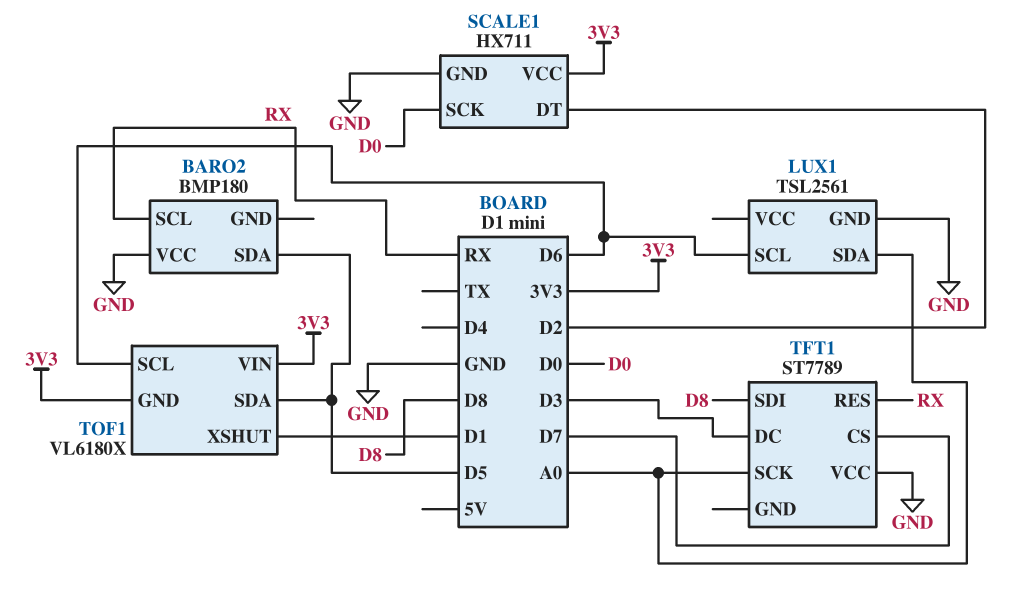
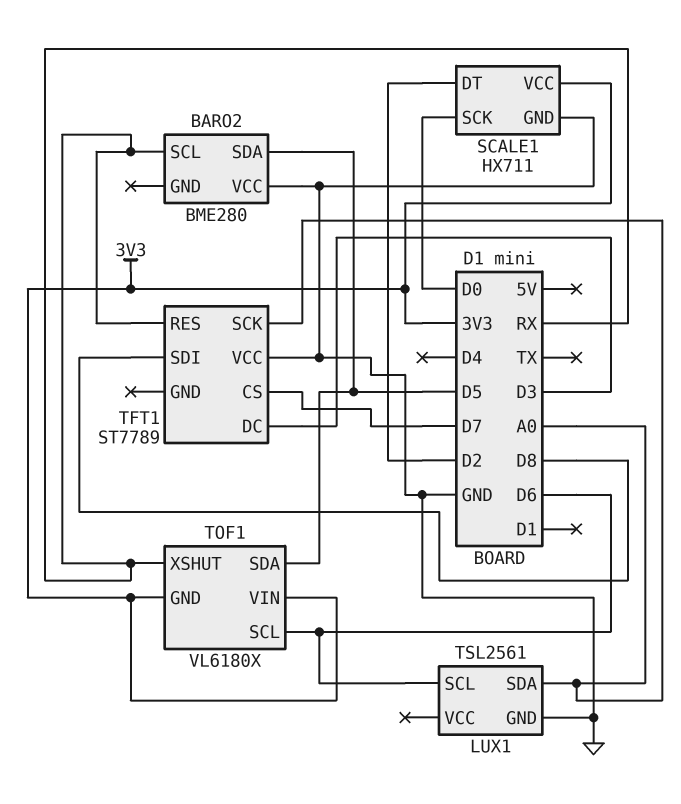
BARO2: BMP180 -> BME280
TOF1 pin XSHUT: D1 -> RX

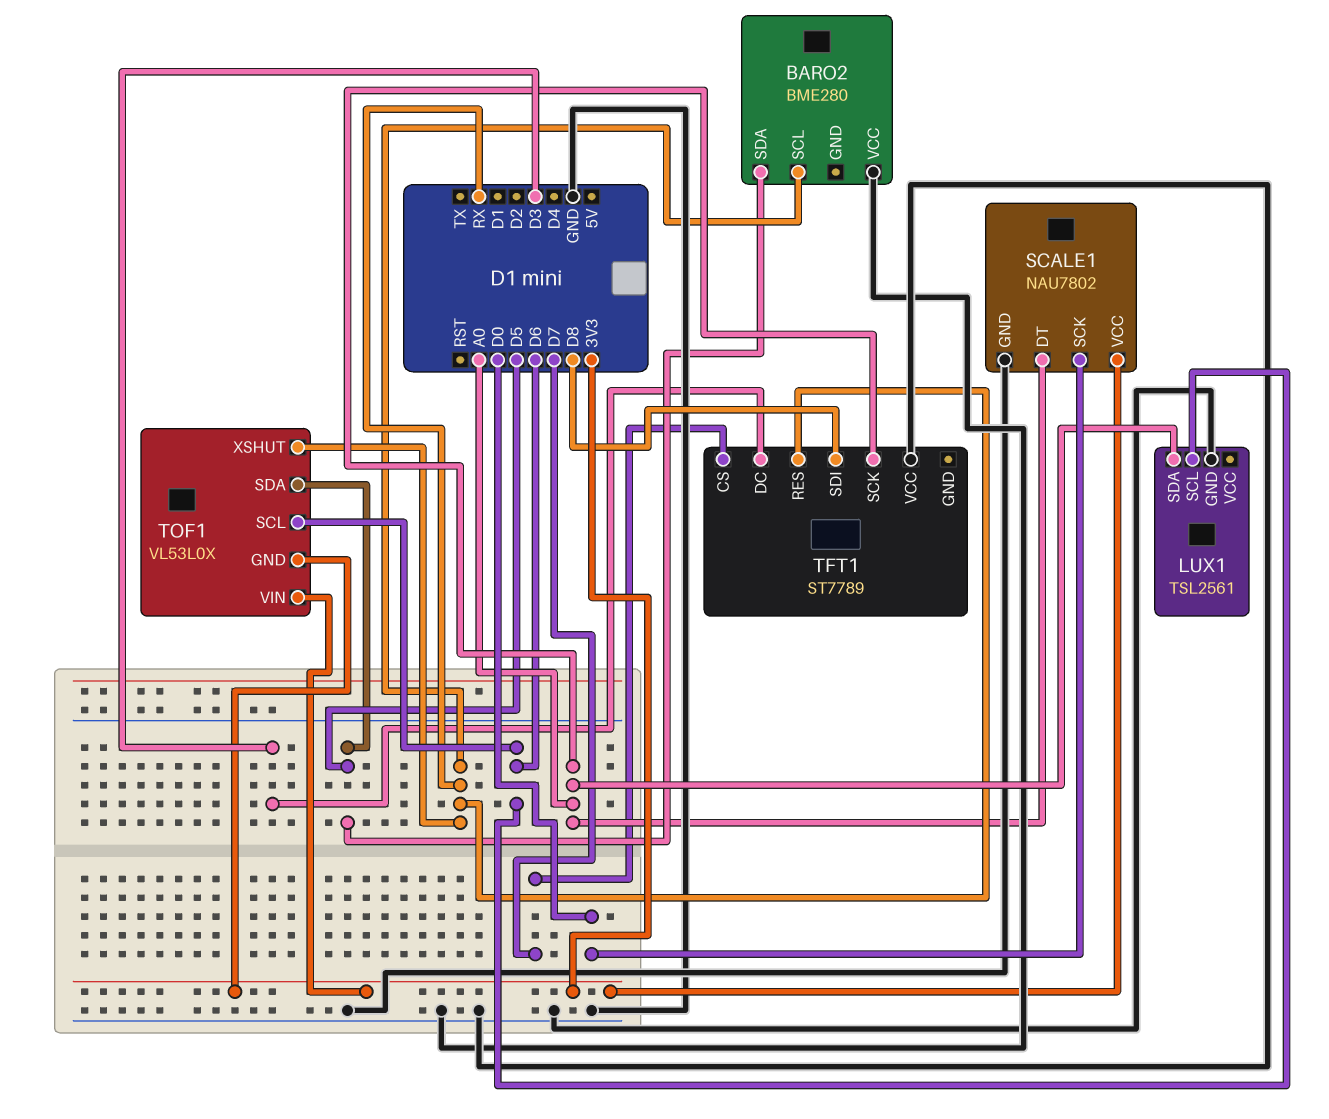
SCALE1: HX711 -> NAU7802
SCALE1 pin DT: D2 -> A0
TOF1: VL6180X -> VL53L0X

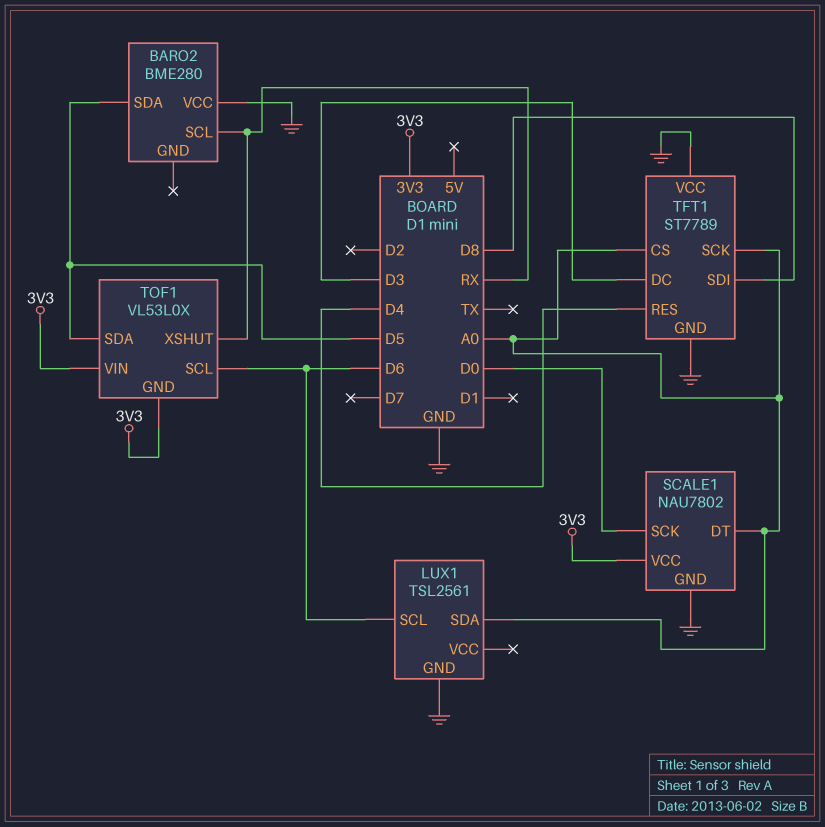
TFT1 pin CS: D7 -> A0
TFT1 pin GND: none -> GND
TFT1 pin RES: RX -> D4

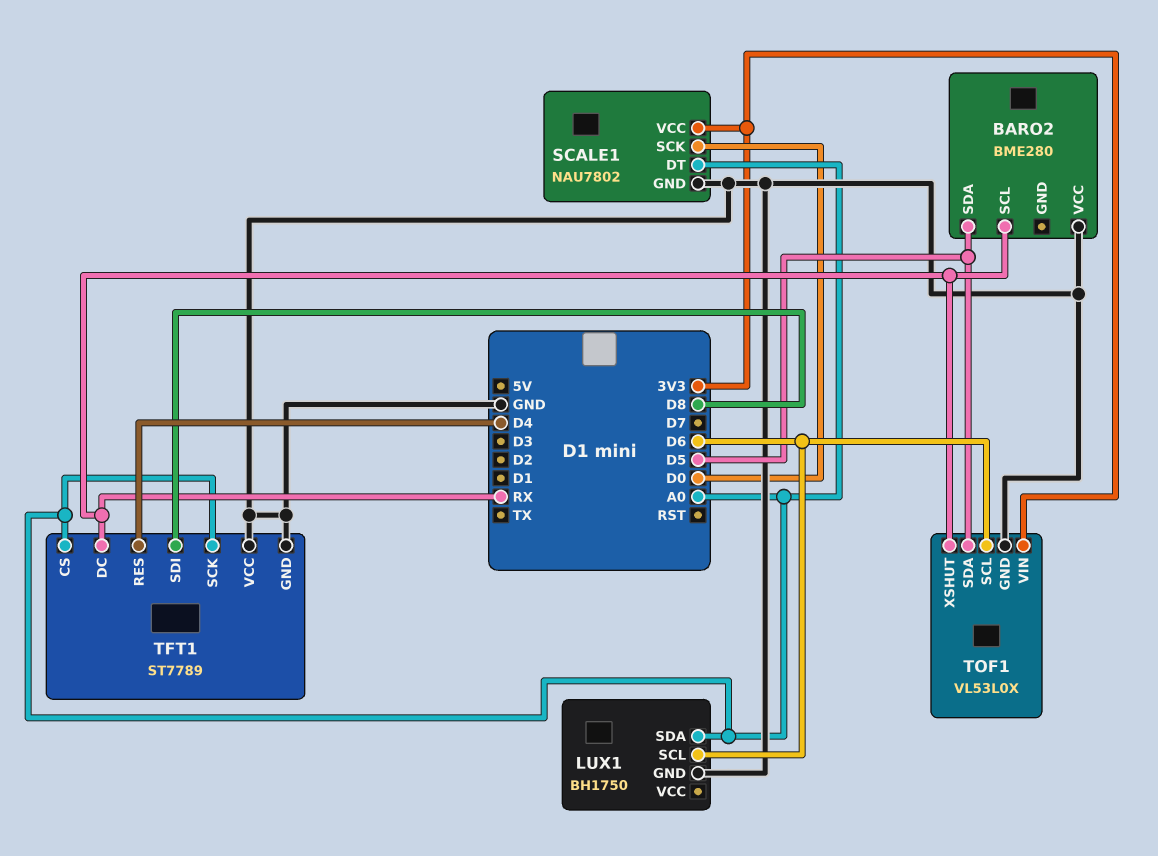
LUX1: TSL2561 -> BH1750
TFT1 pin DC: D3 -> RX
TOF1 pin GND: 3V3 -> GND

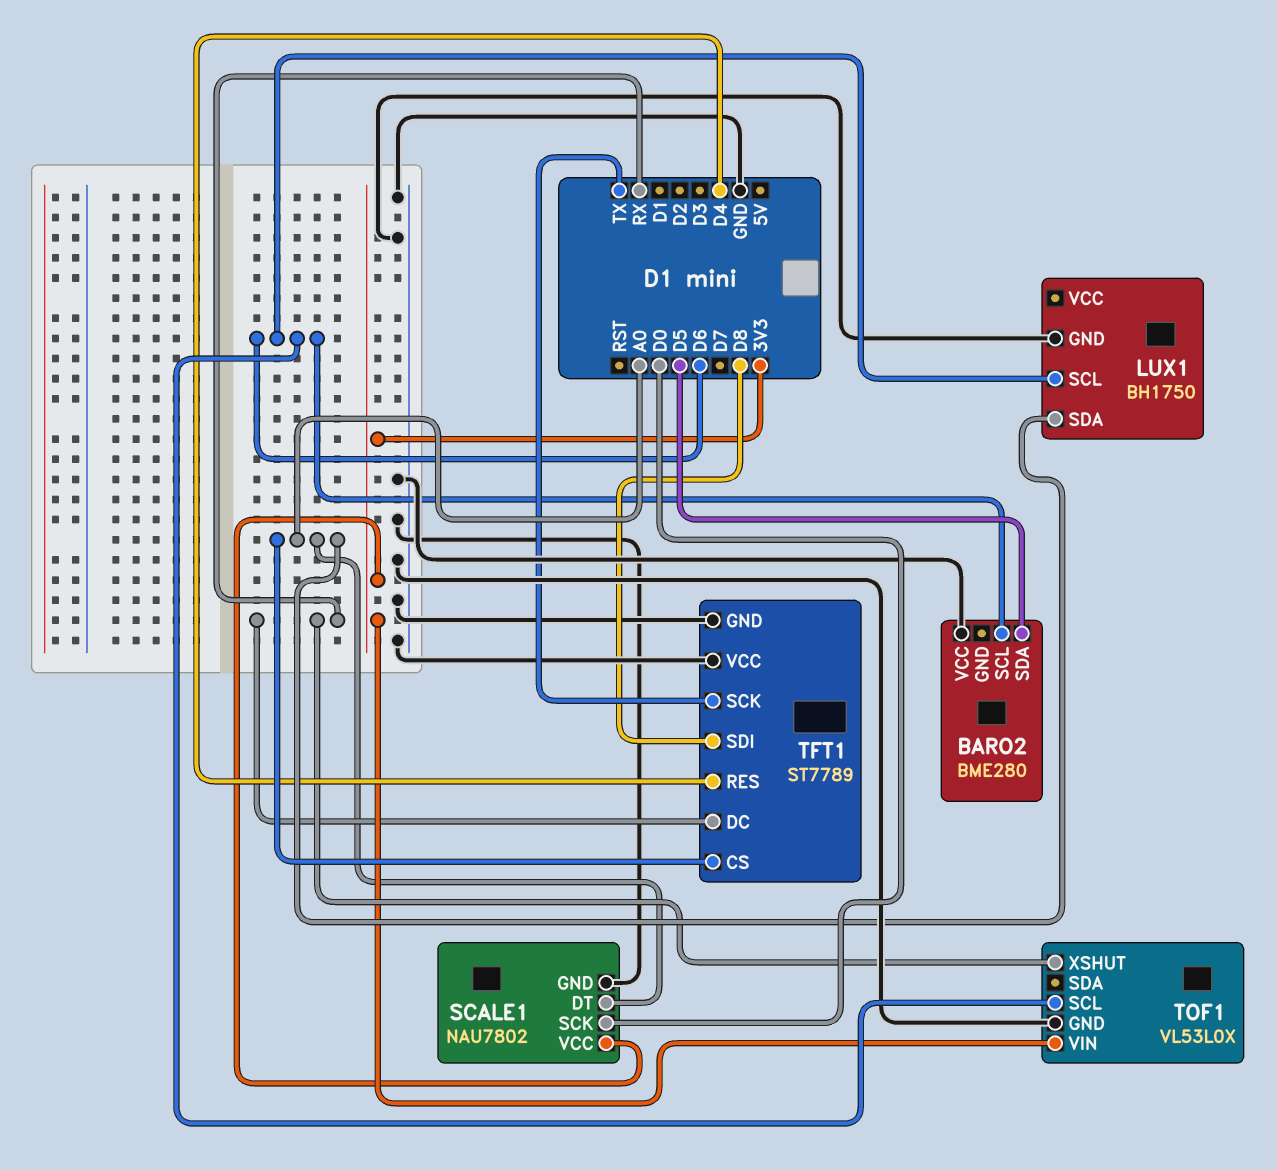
BARO2 pin SCL: RX -> D6
TFT1 pin SCK: A0 -> TX
TOF1 pin SDA: D5 -> none

